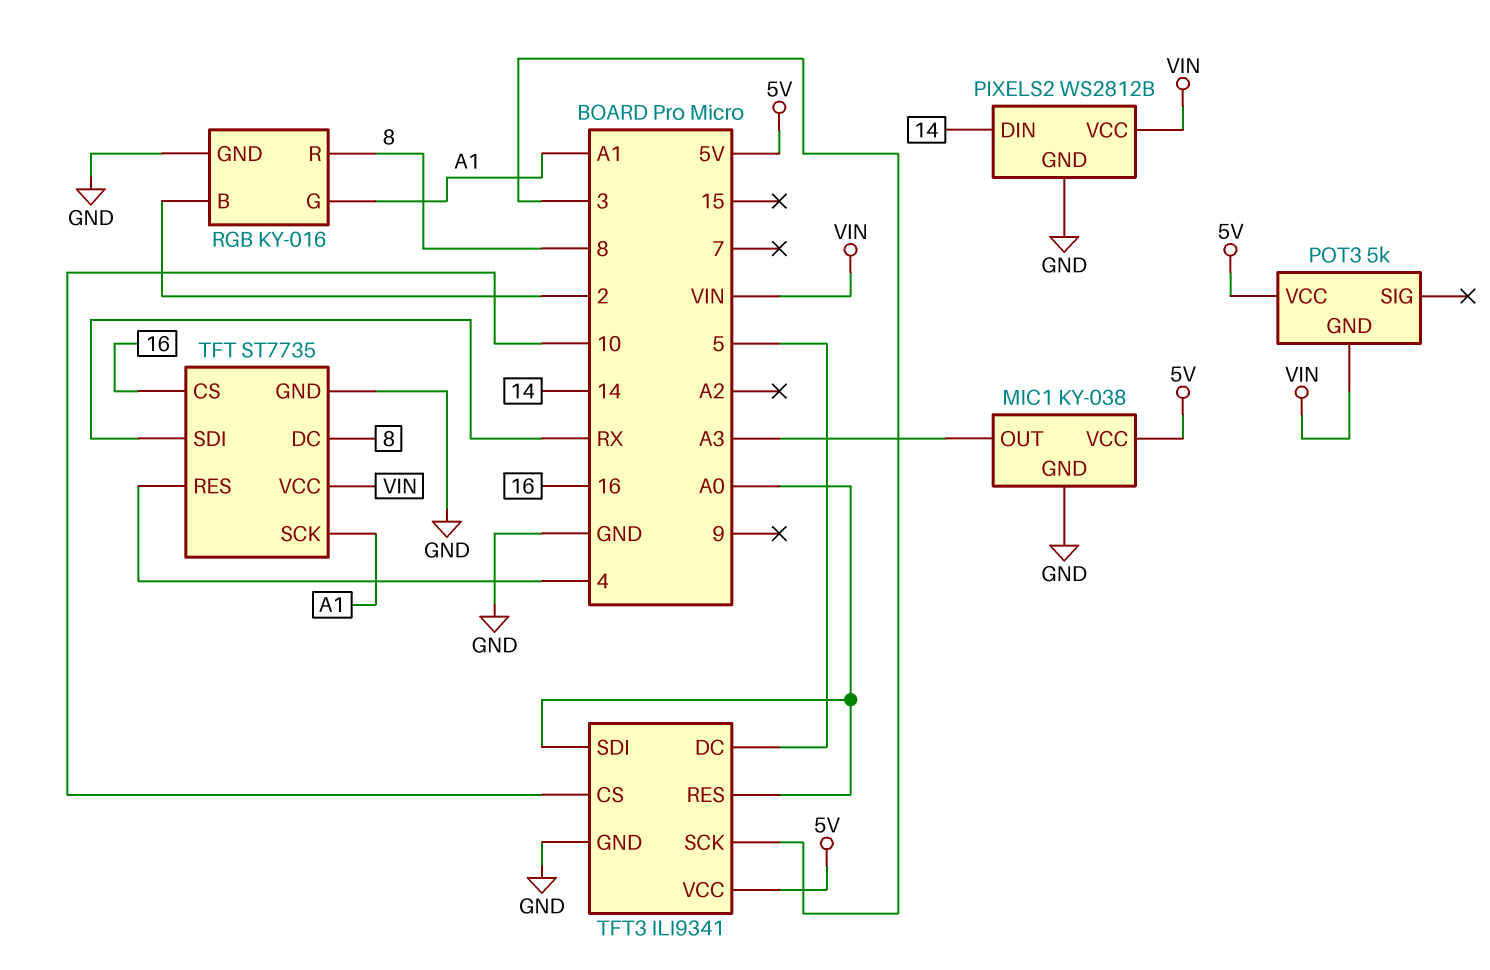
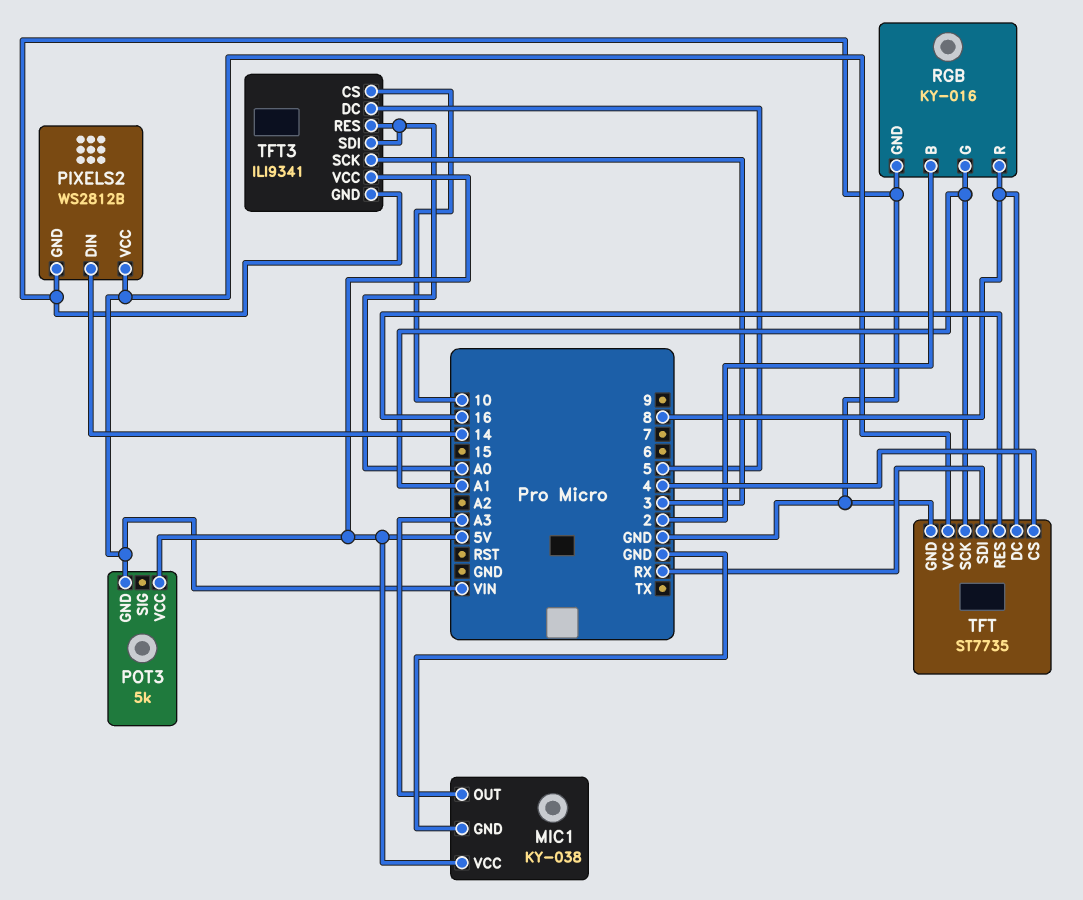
TFT pin CS: 16 -> 4
TFT pin RES: 4 -> 16

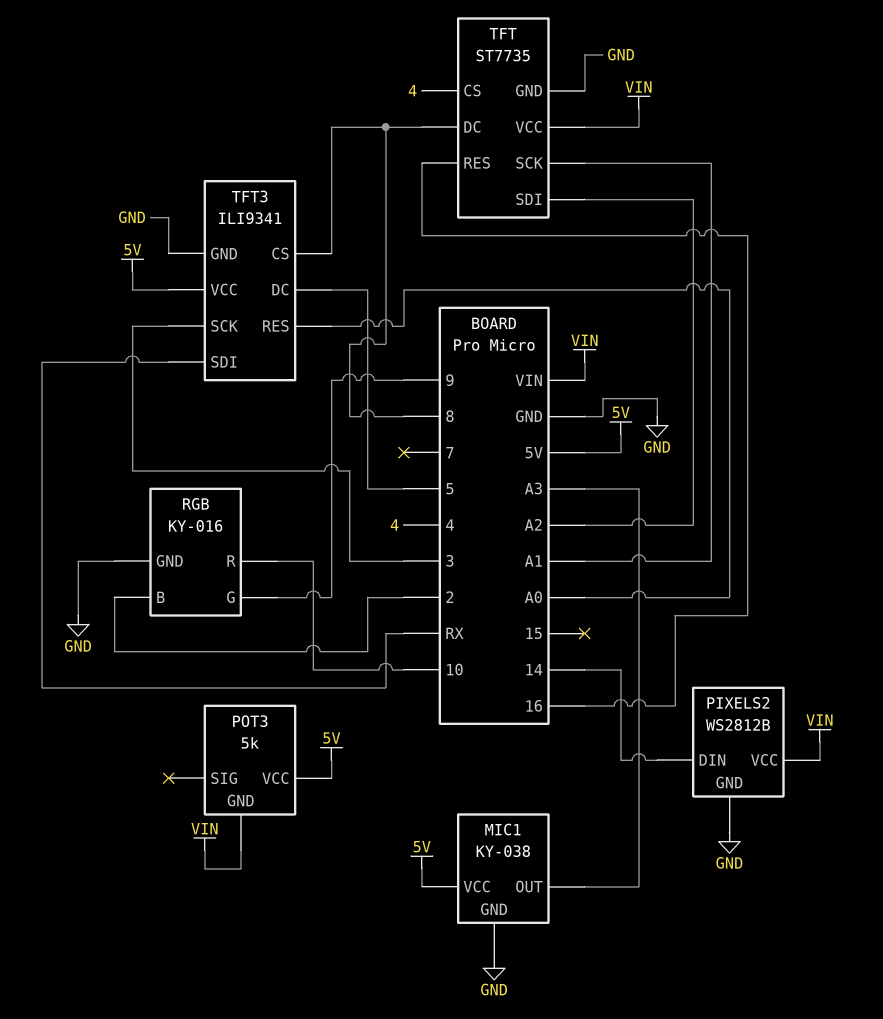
RGB pin G: A1 -> 9
RGB pin R: 8 -> 10
TFT pin SDI: RX -> A2
TFT3 pin CS: 10 -> 8
TFT3 pin SDI: A0 -> RX

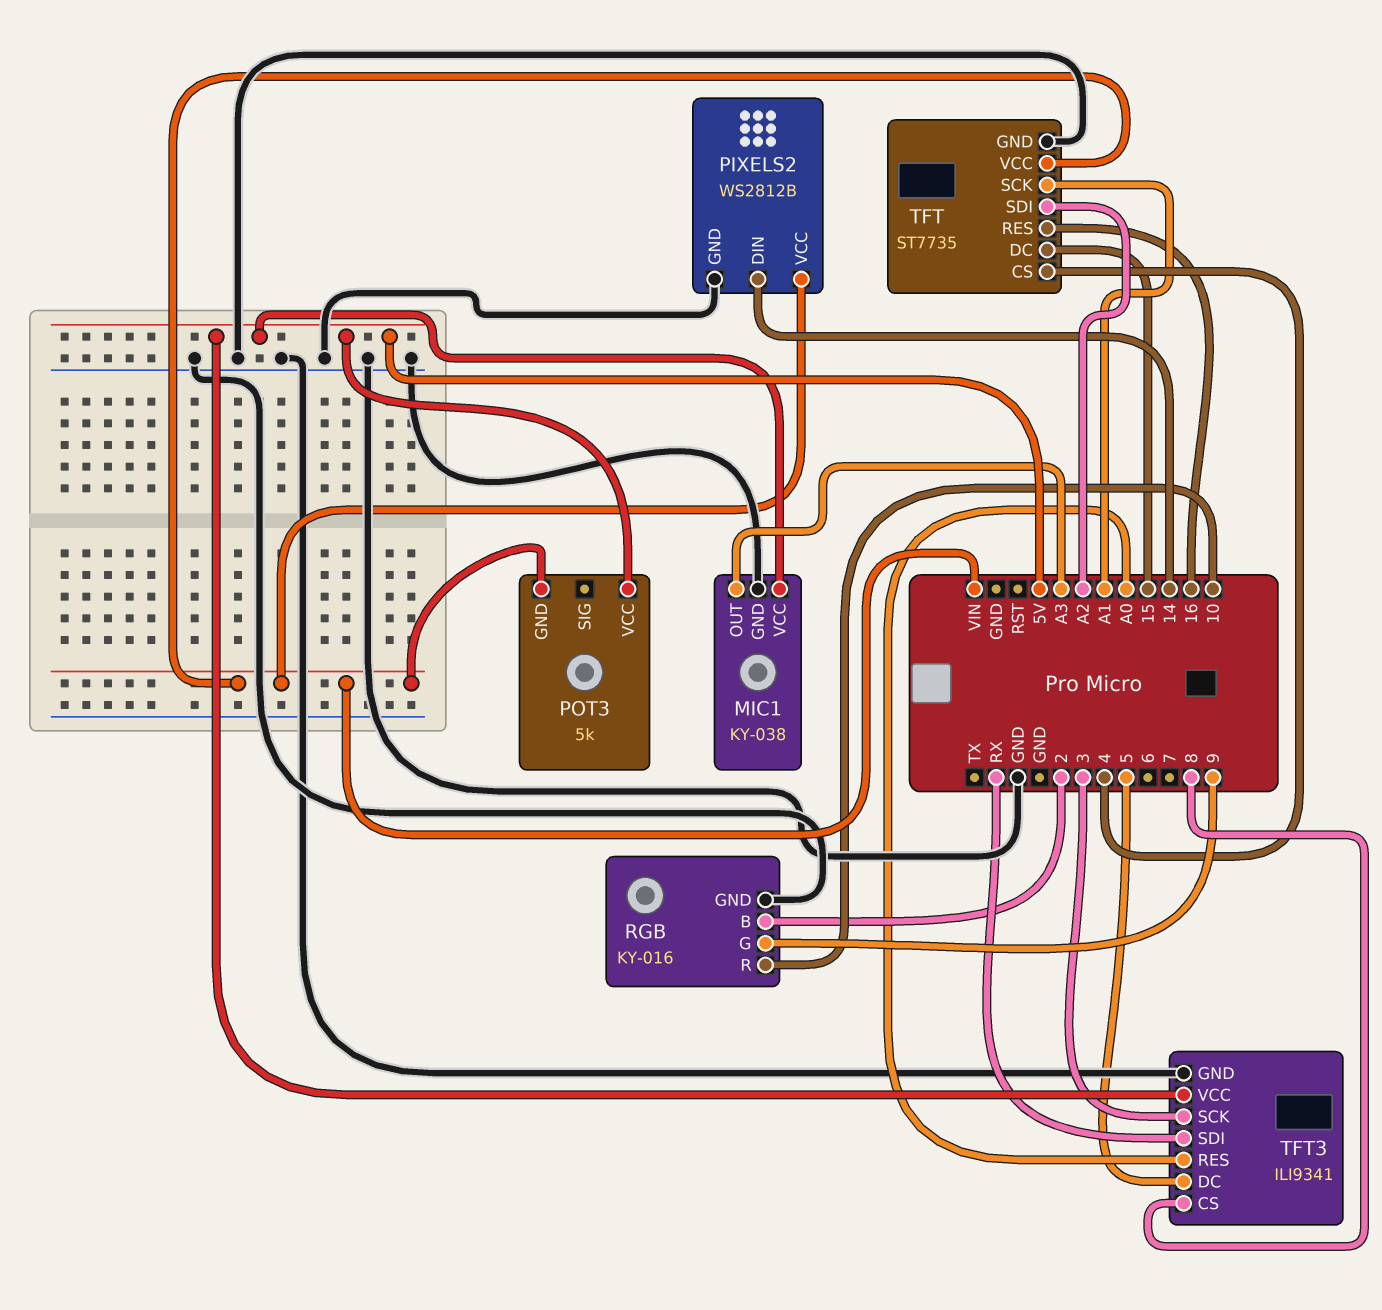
TFT pin DC: 8 -> 15

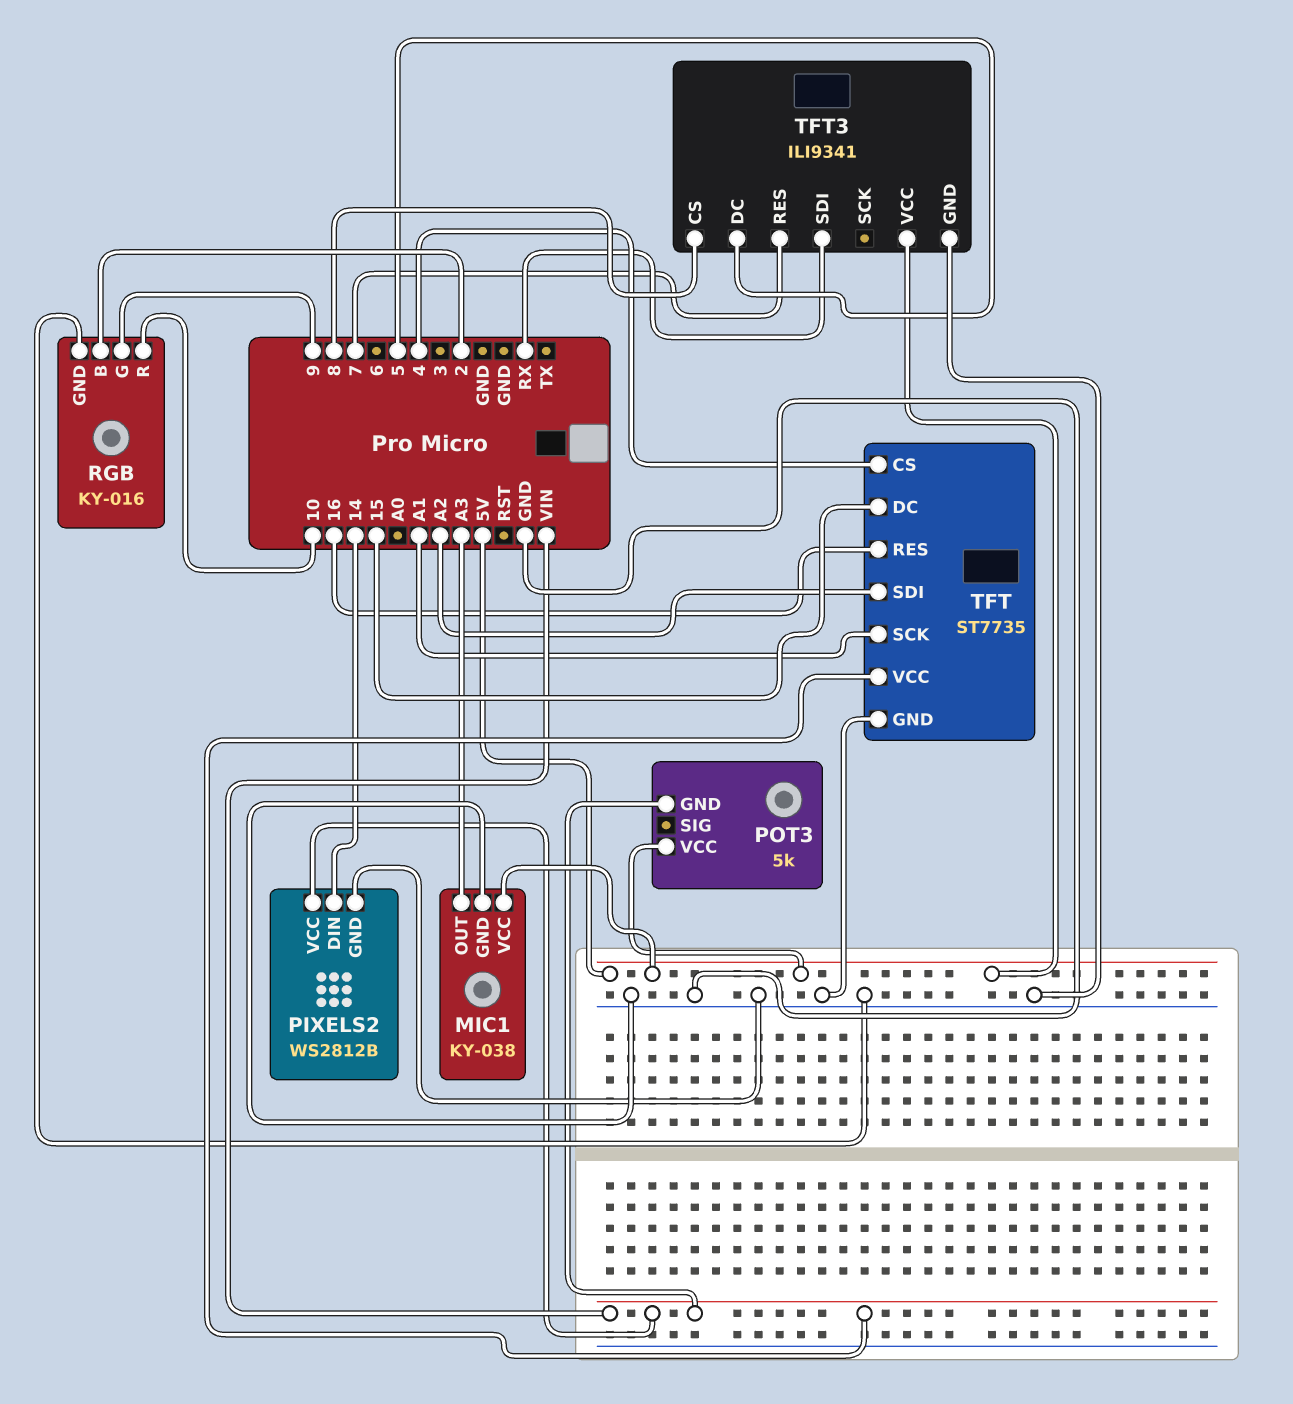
TFT3 pin RES: A0 -> 7
TFT3 pin SCK: 3 -> none

